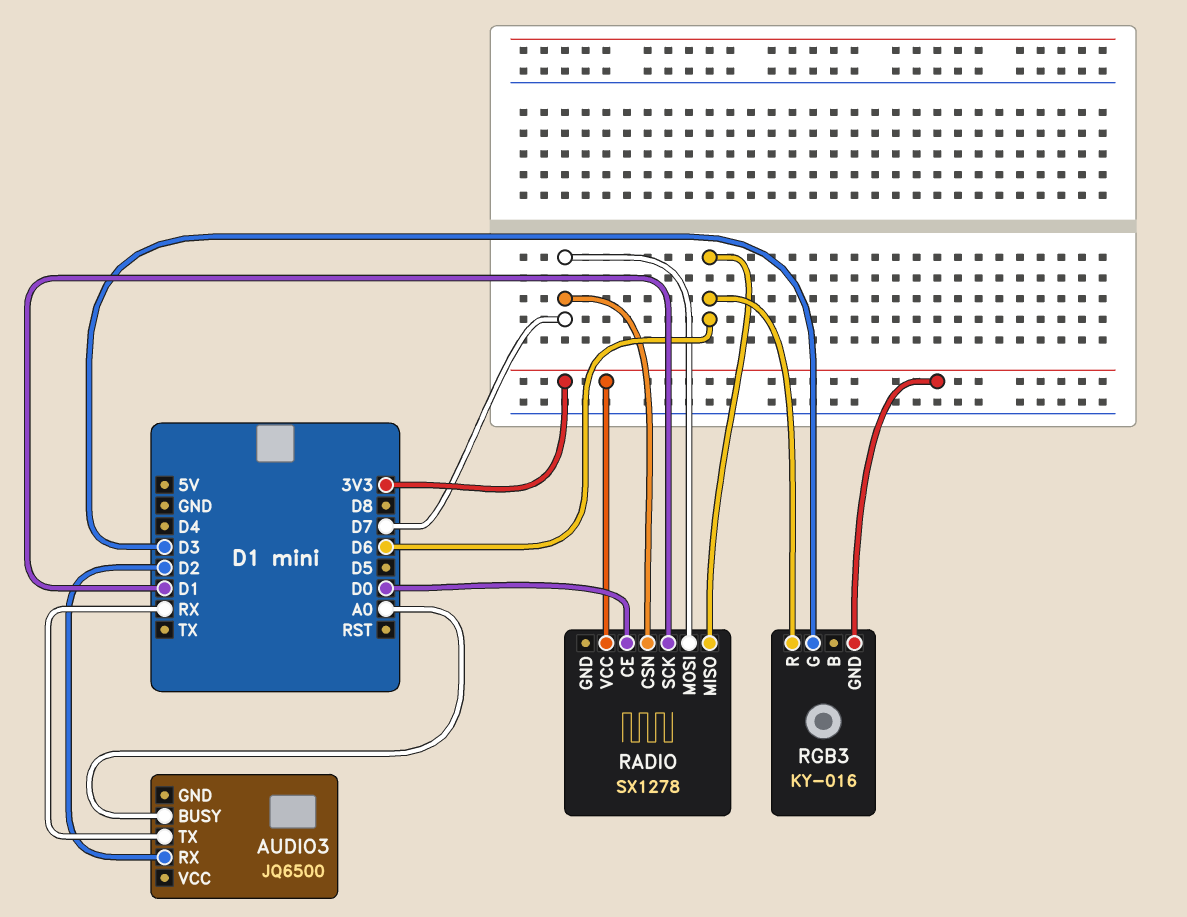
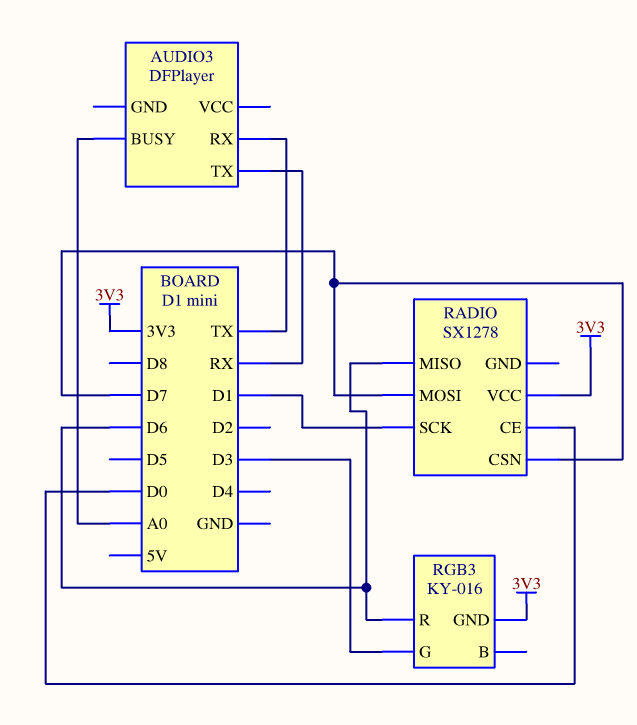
AUDIO3: JQ6500 -> DFPlayer
AUDIO3 pin RX: D2 -> TX

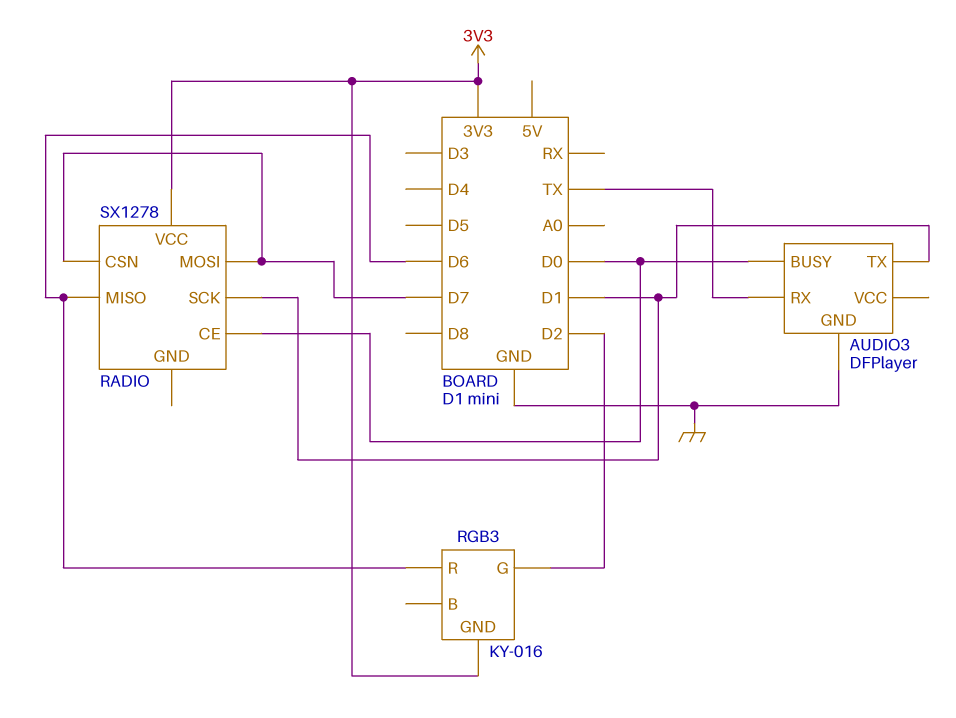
AUDIO3 pin BUSY: A0 -> D0
AUDIO3 pin GND: none -> GND
AUDIO3 pin TX: RX -> D1
RGB3 pin G: D3 -> D2

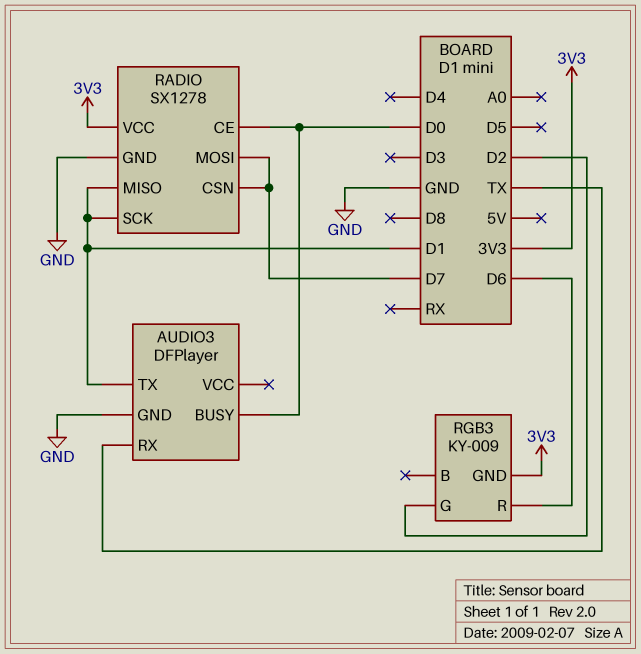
RADIO pin GND: none -> GND
RADIO pin MISO: D6 -> D1
RGB3: KY-016 -> KY-009

